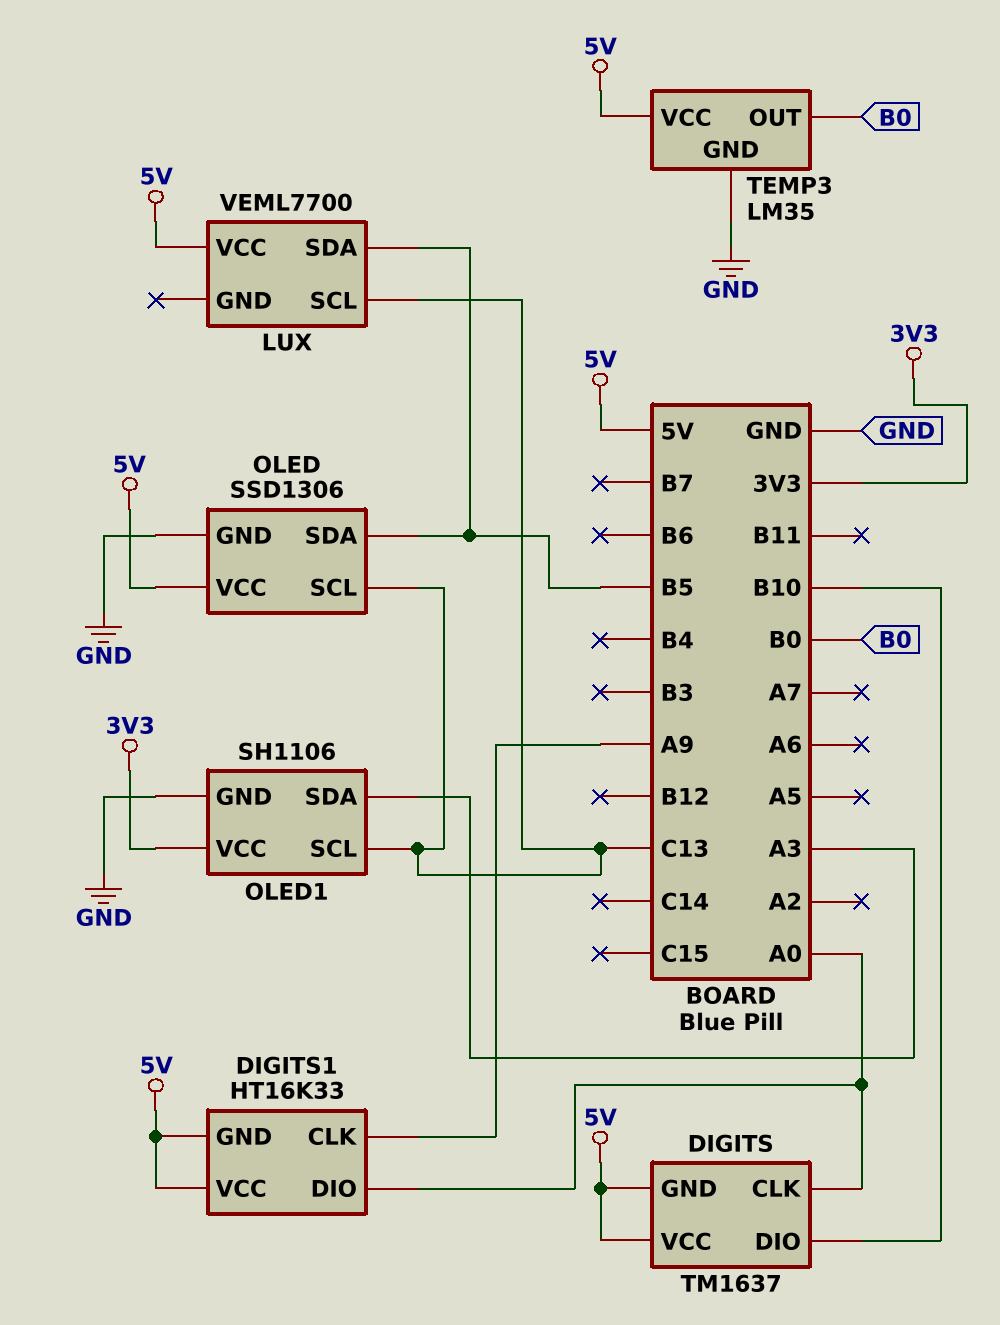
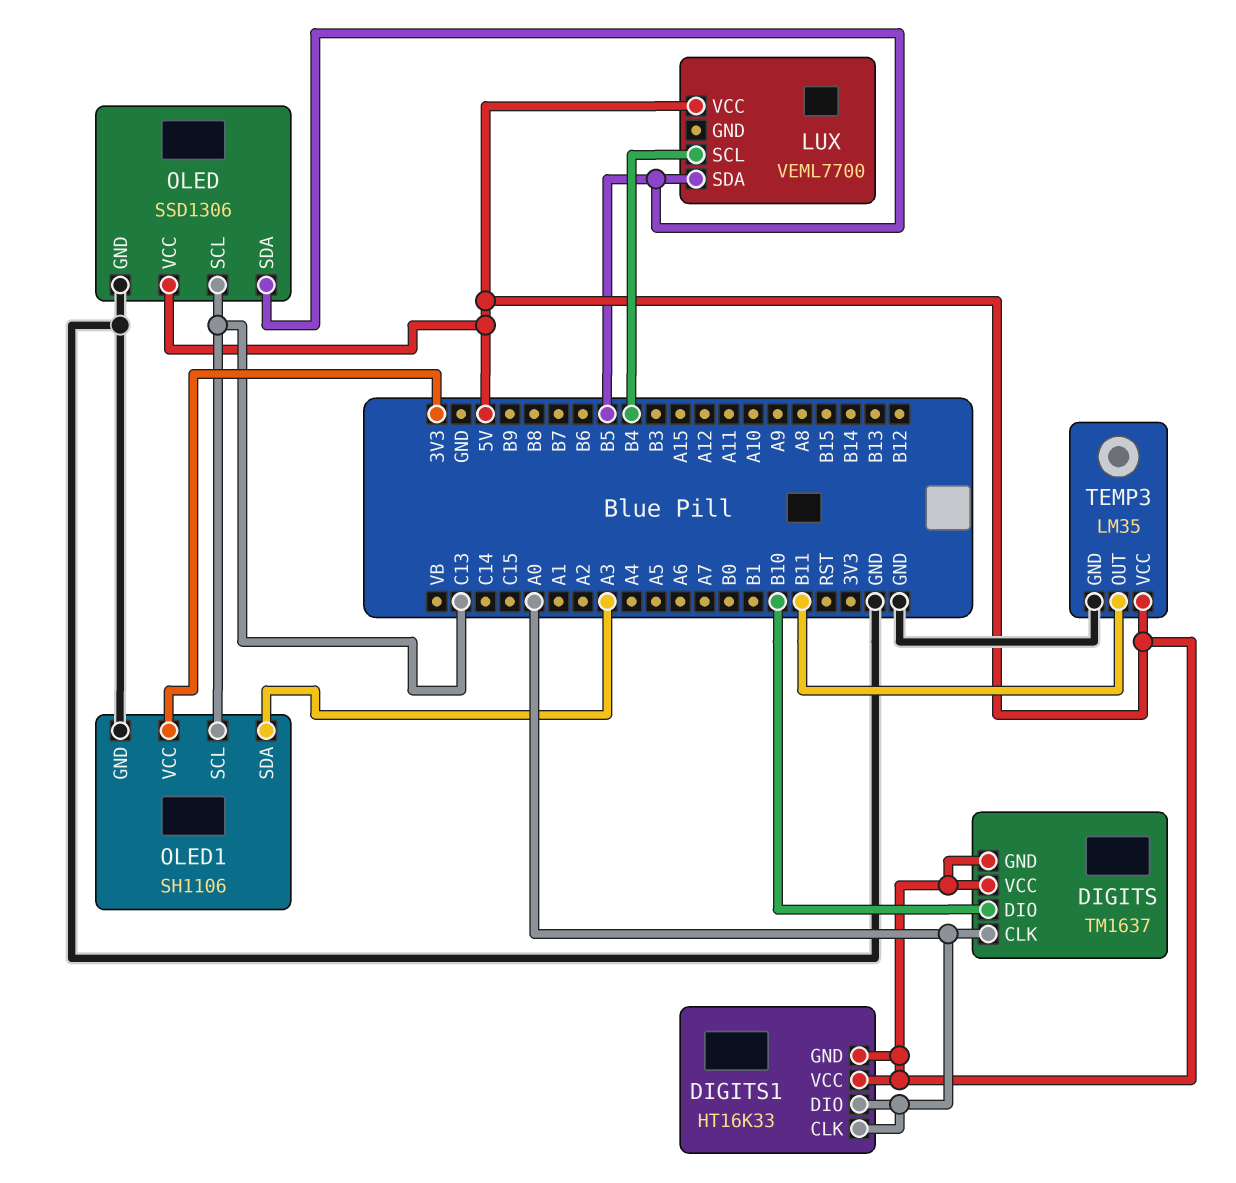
DIGITS1 pin CLK: A9 -> A0
LUX pin SCL: C13 -> B4
TEMP3 pin OUT: B0 -> B11

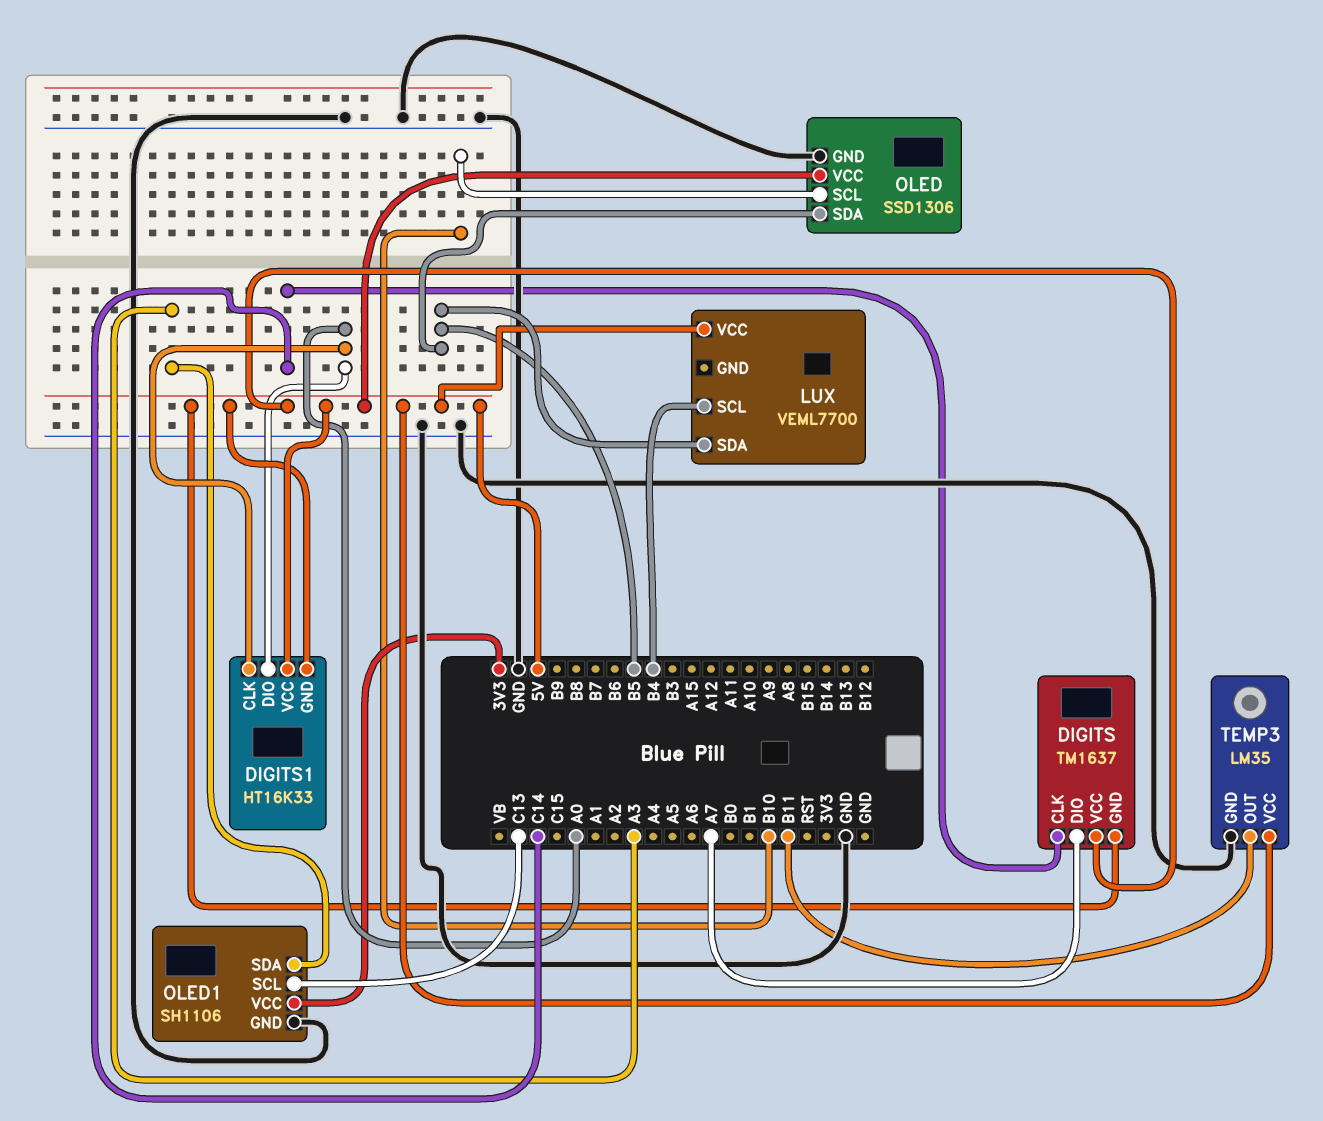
DIGITS pin CLK: A0 -> C14
DIGITS pin DIO: B10 -> A7
OLED pin SCL: C13 -> B10

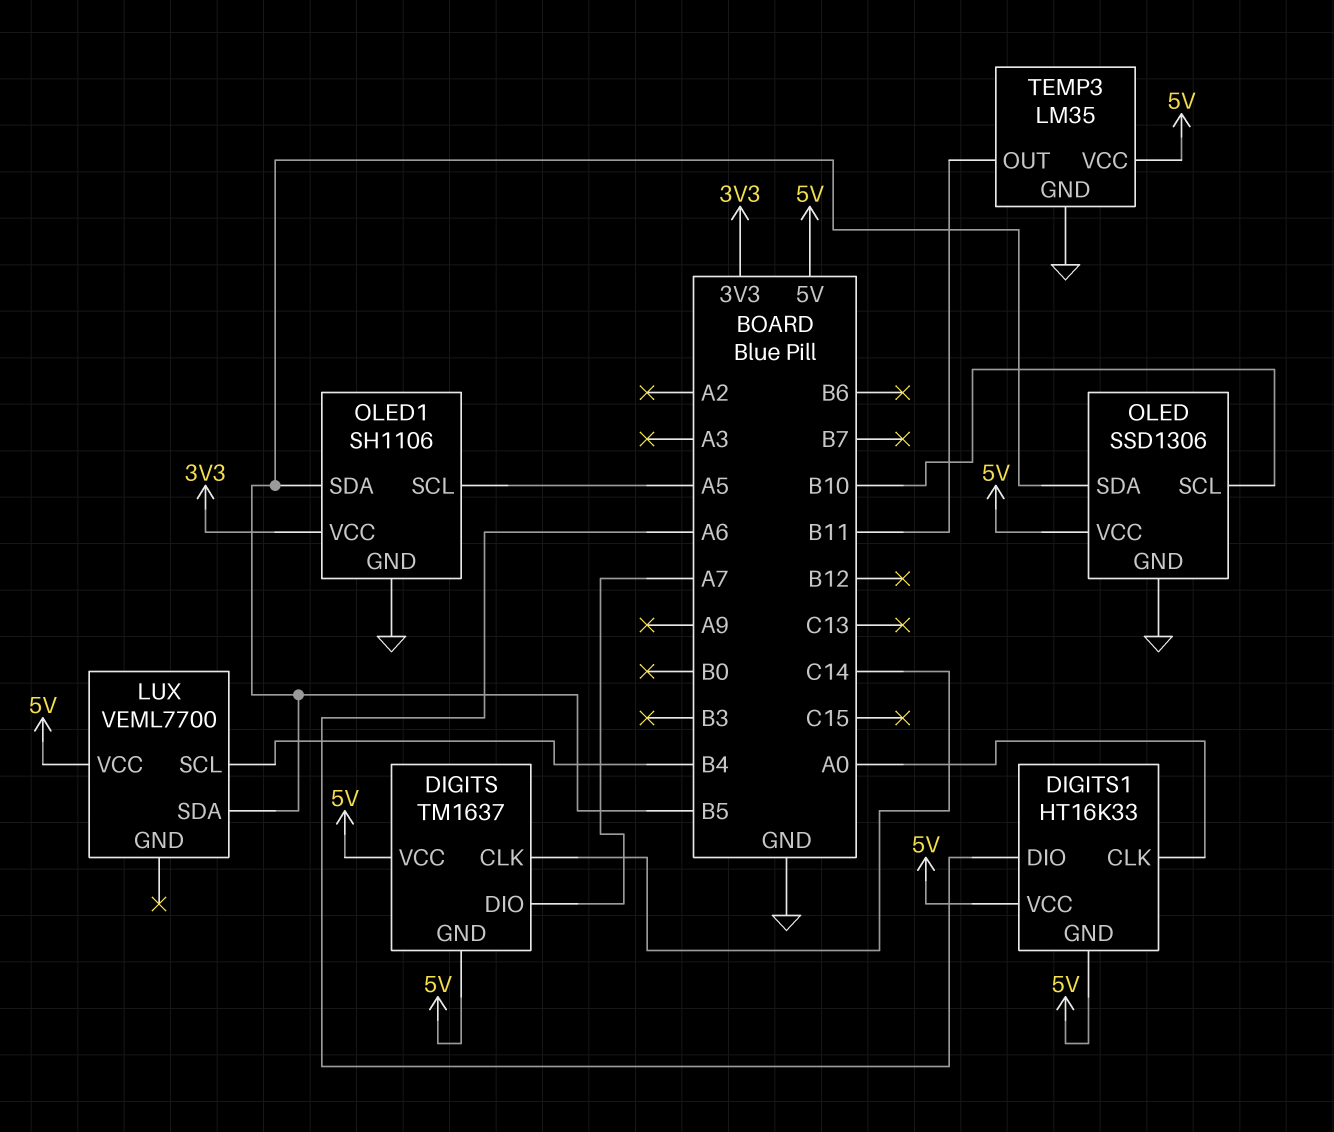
DIGITS1 pin DIO: A0 -> A6
OLED1 pin SCL: C13 -> A5
OLED1 pin SDA: A3 -> B5

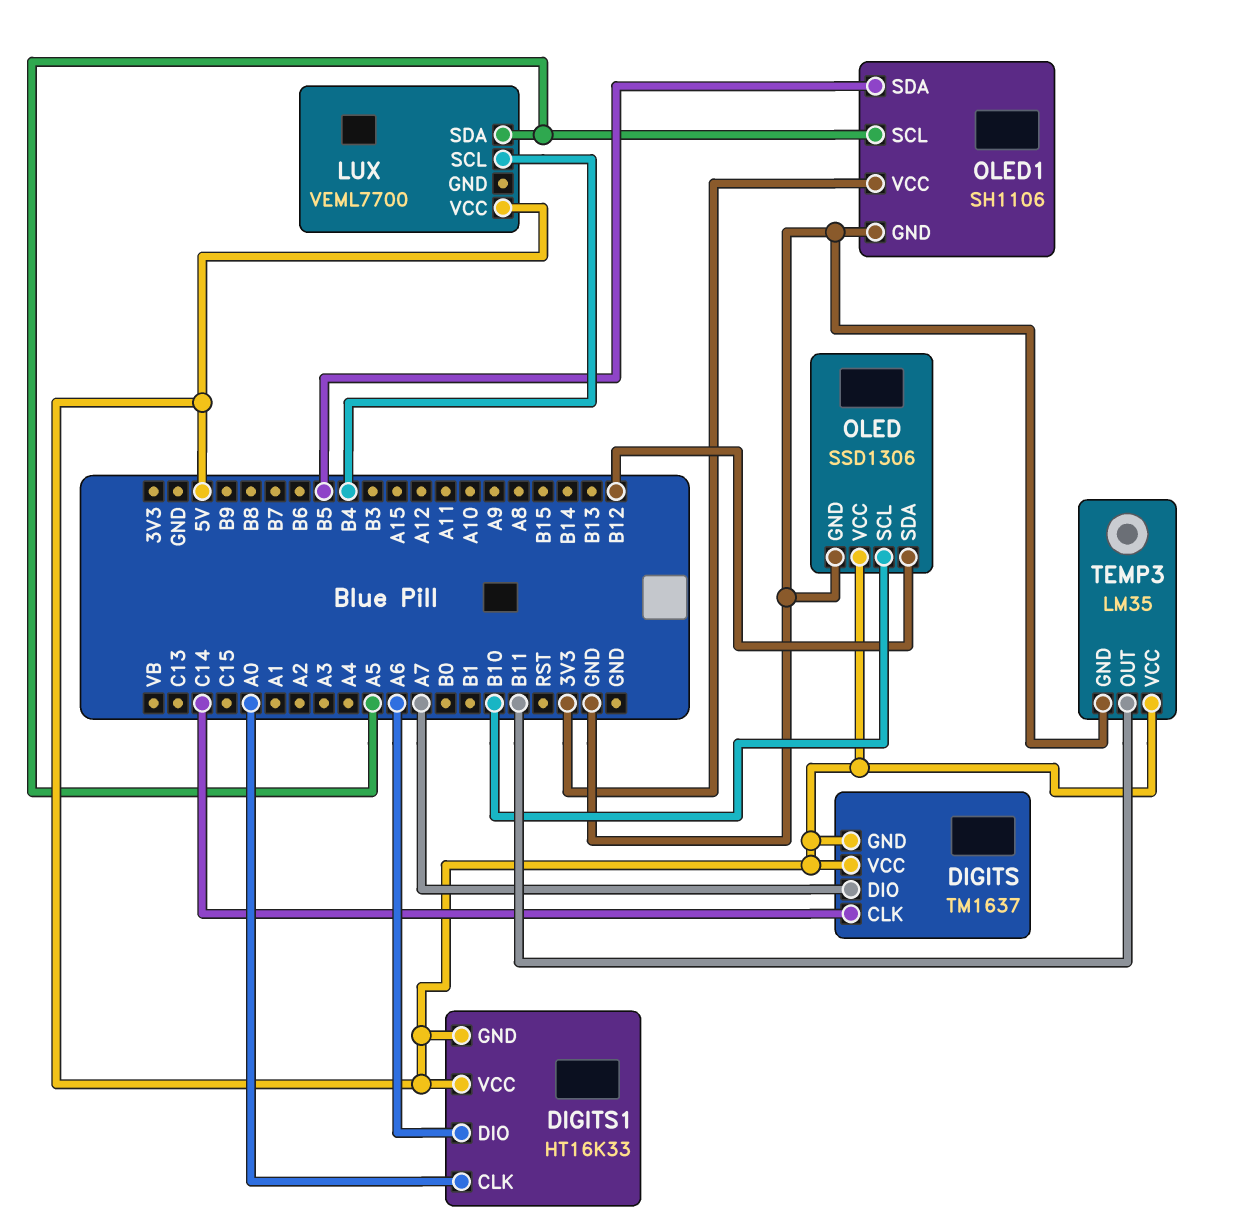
LUX pin SDA: B5 -> A5
OLED pin SDA: B5 -> B12

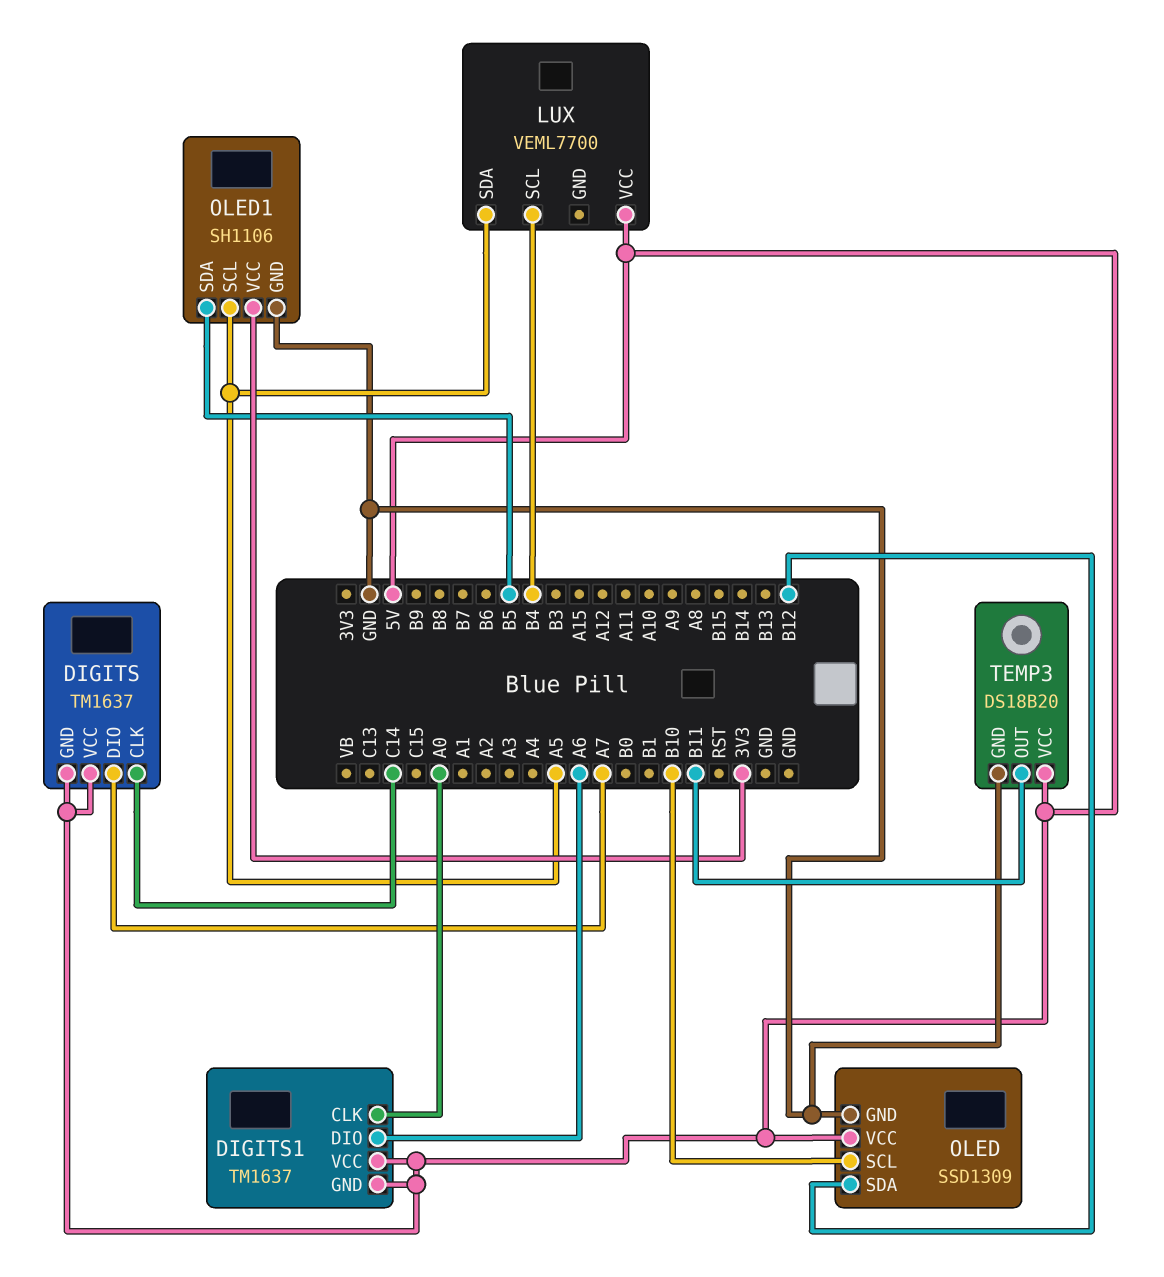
DIGITS1: HT16K33 -> TM1637
OLED: SSD1306 -> SSD1309
TEMP3: LM35 -> DS18B20

